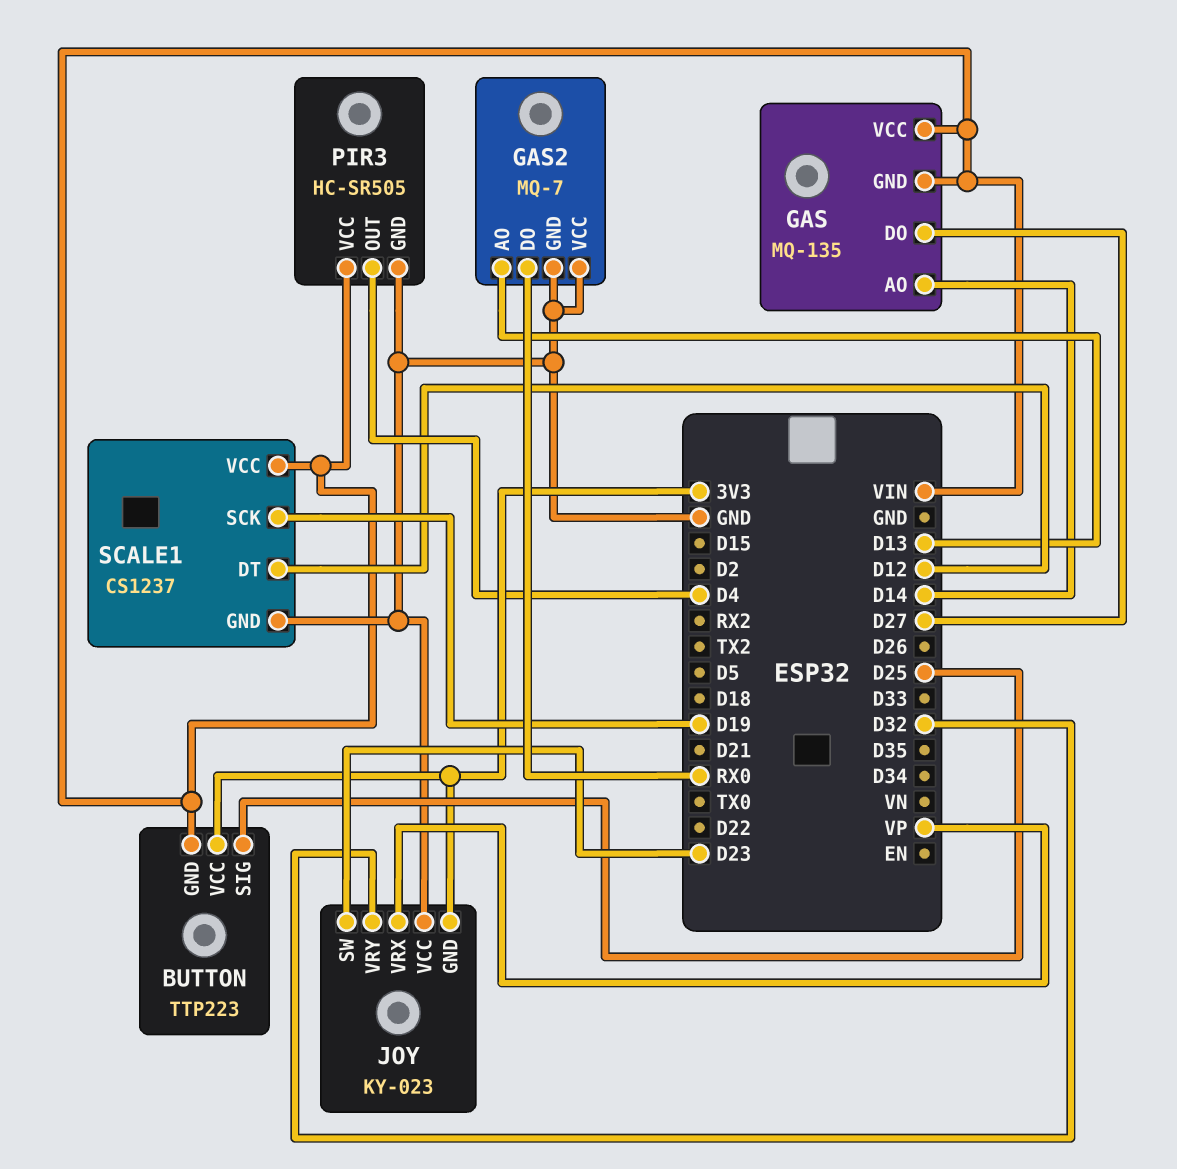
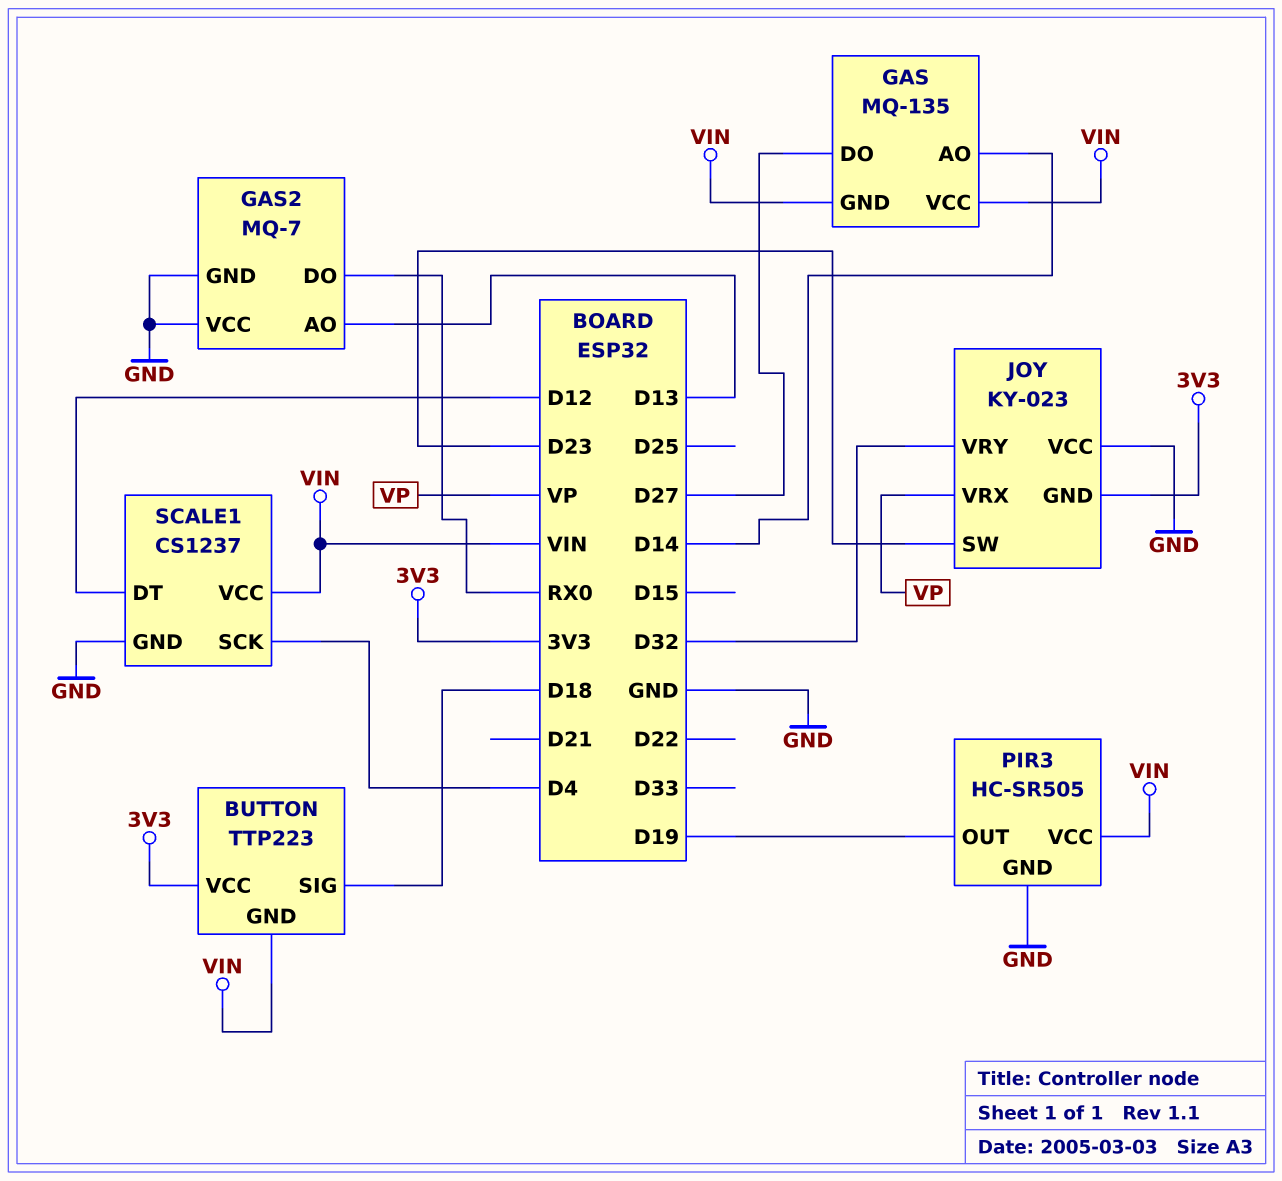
BUTTON pin SIG: D25 -> D18
PIR3 pin OUT: D4 -> D19
SCALE1 pin SCK: D19 -> D4

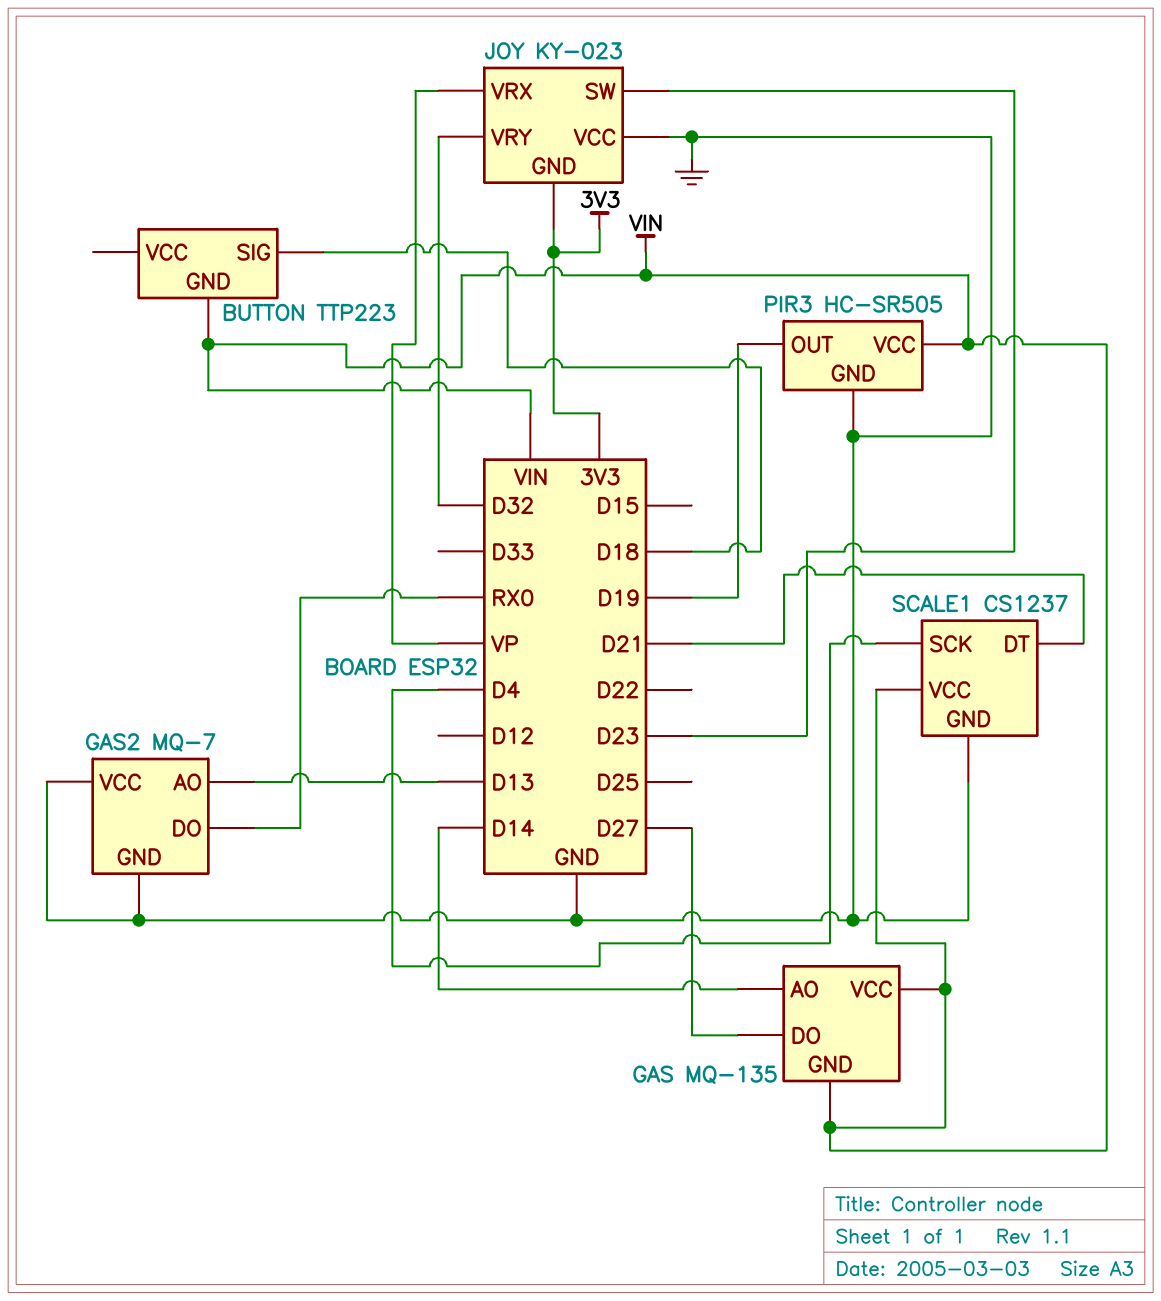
BUTTON pin VCC: 3V3 -> none
SCALE1 pin DT: D12 -> D21

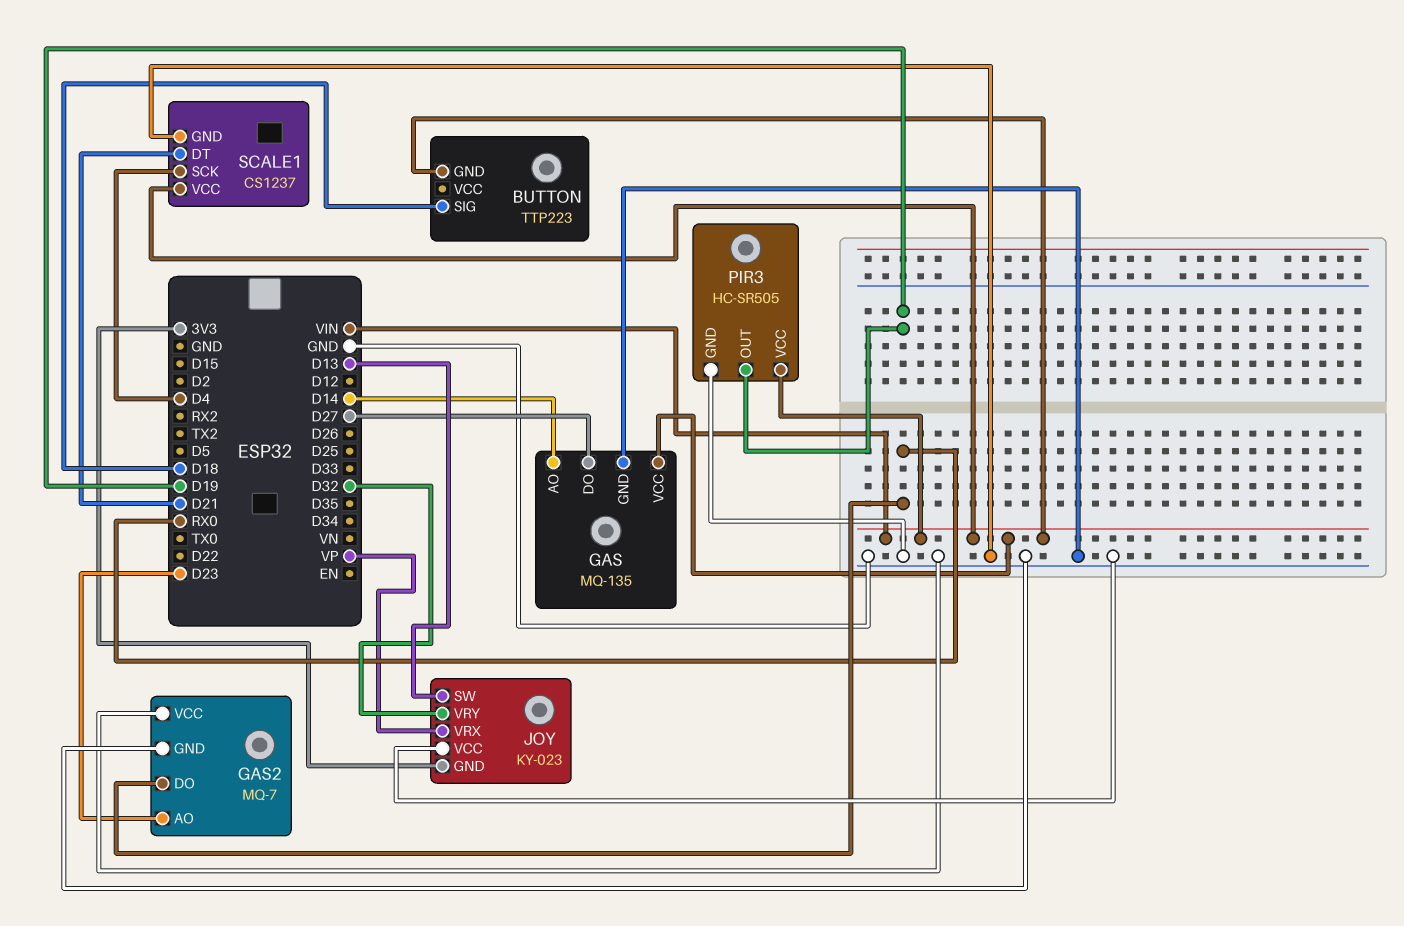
GAS pin GND: VIN -> GND
GAS2 pin AO: D13 -> D23
JOY pin SW: D23 -> D13

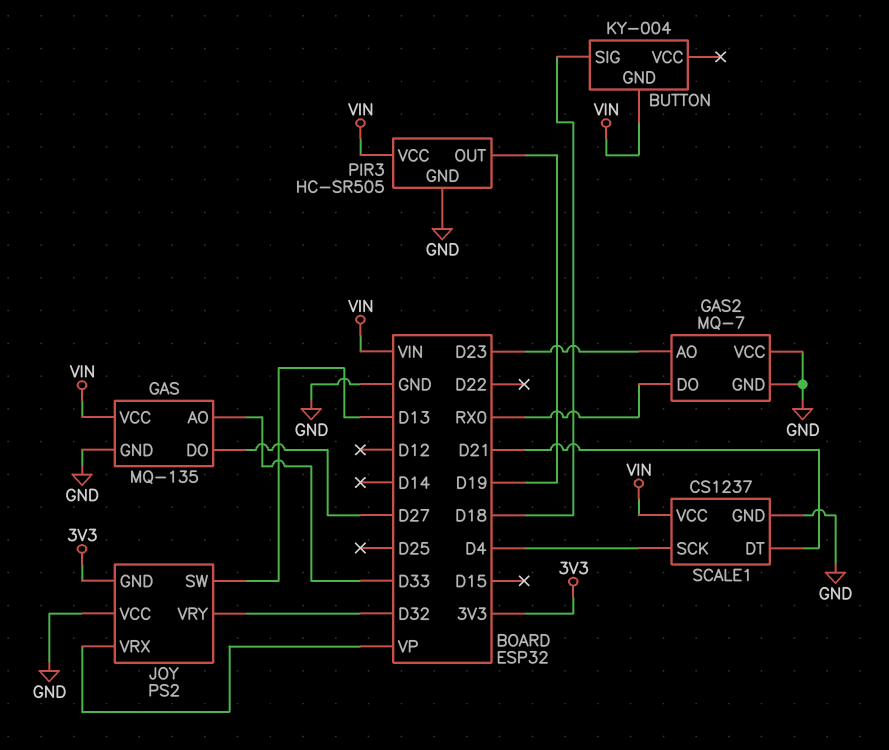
BUTTON: TTP223 -> KY-004
GAS pin AO: D14 -> D33
JOY: KY-023 -> PS2

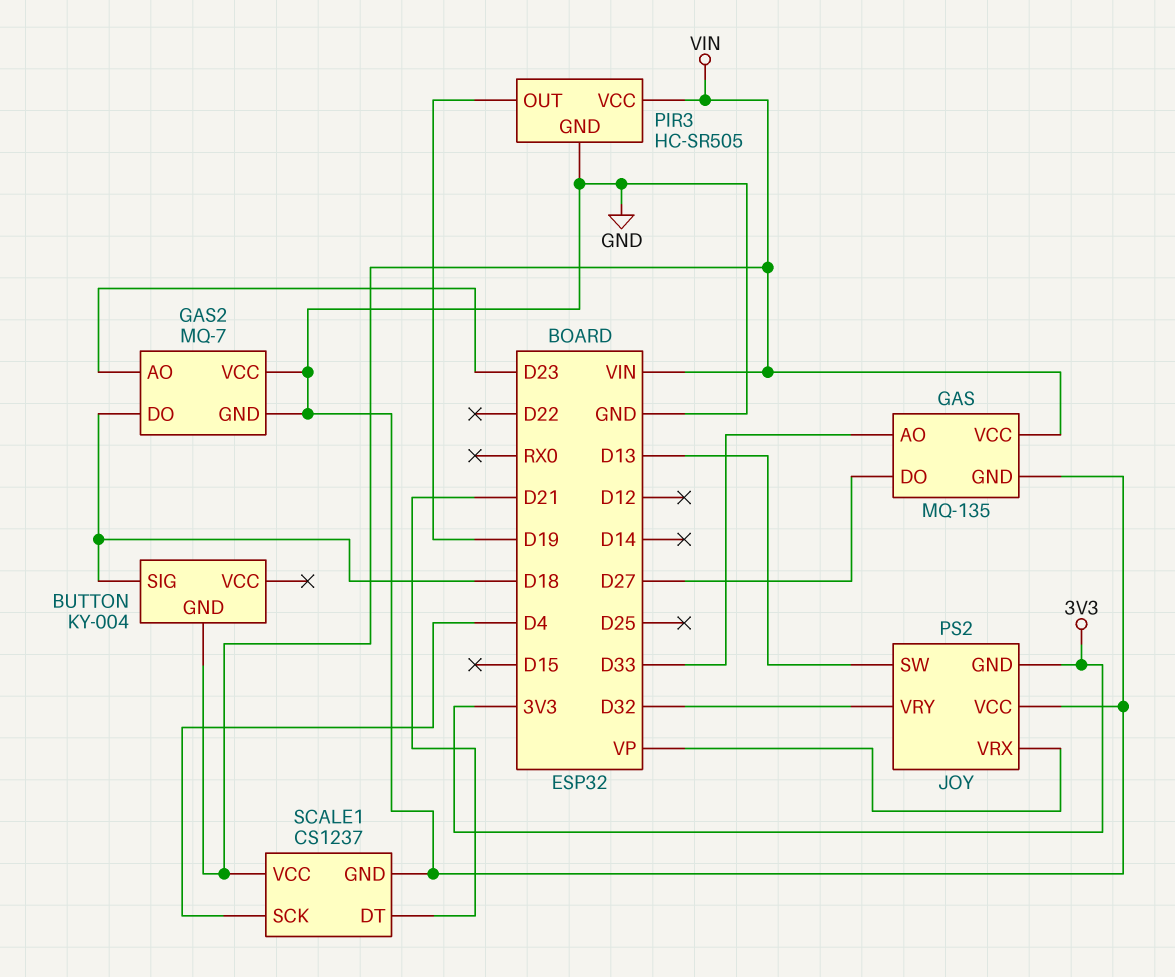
GAS2 pin DO: RX0 -> D18

